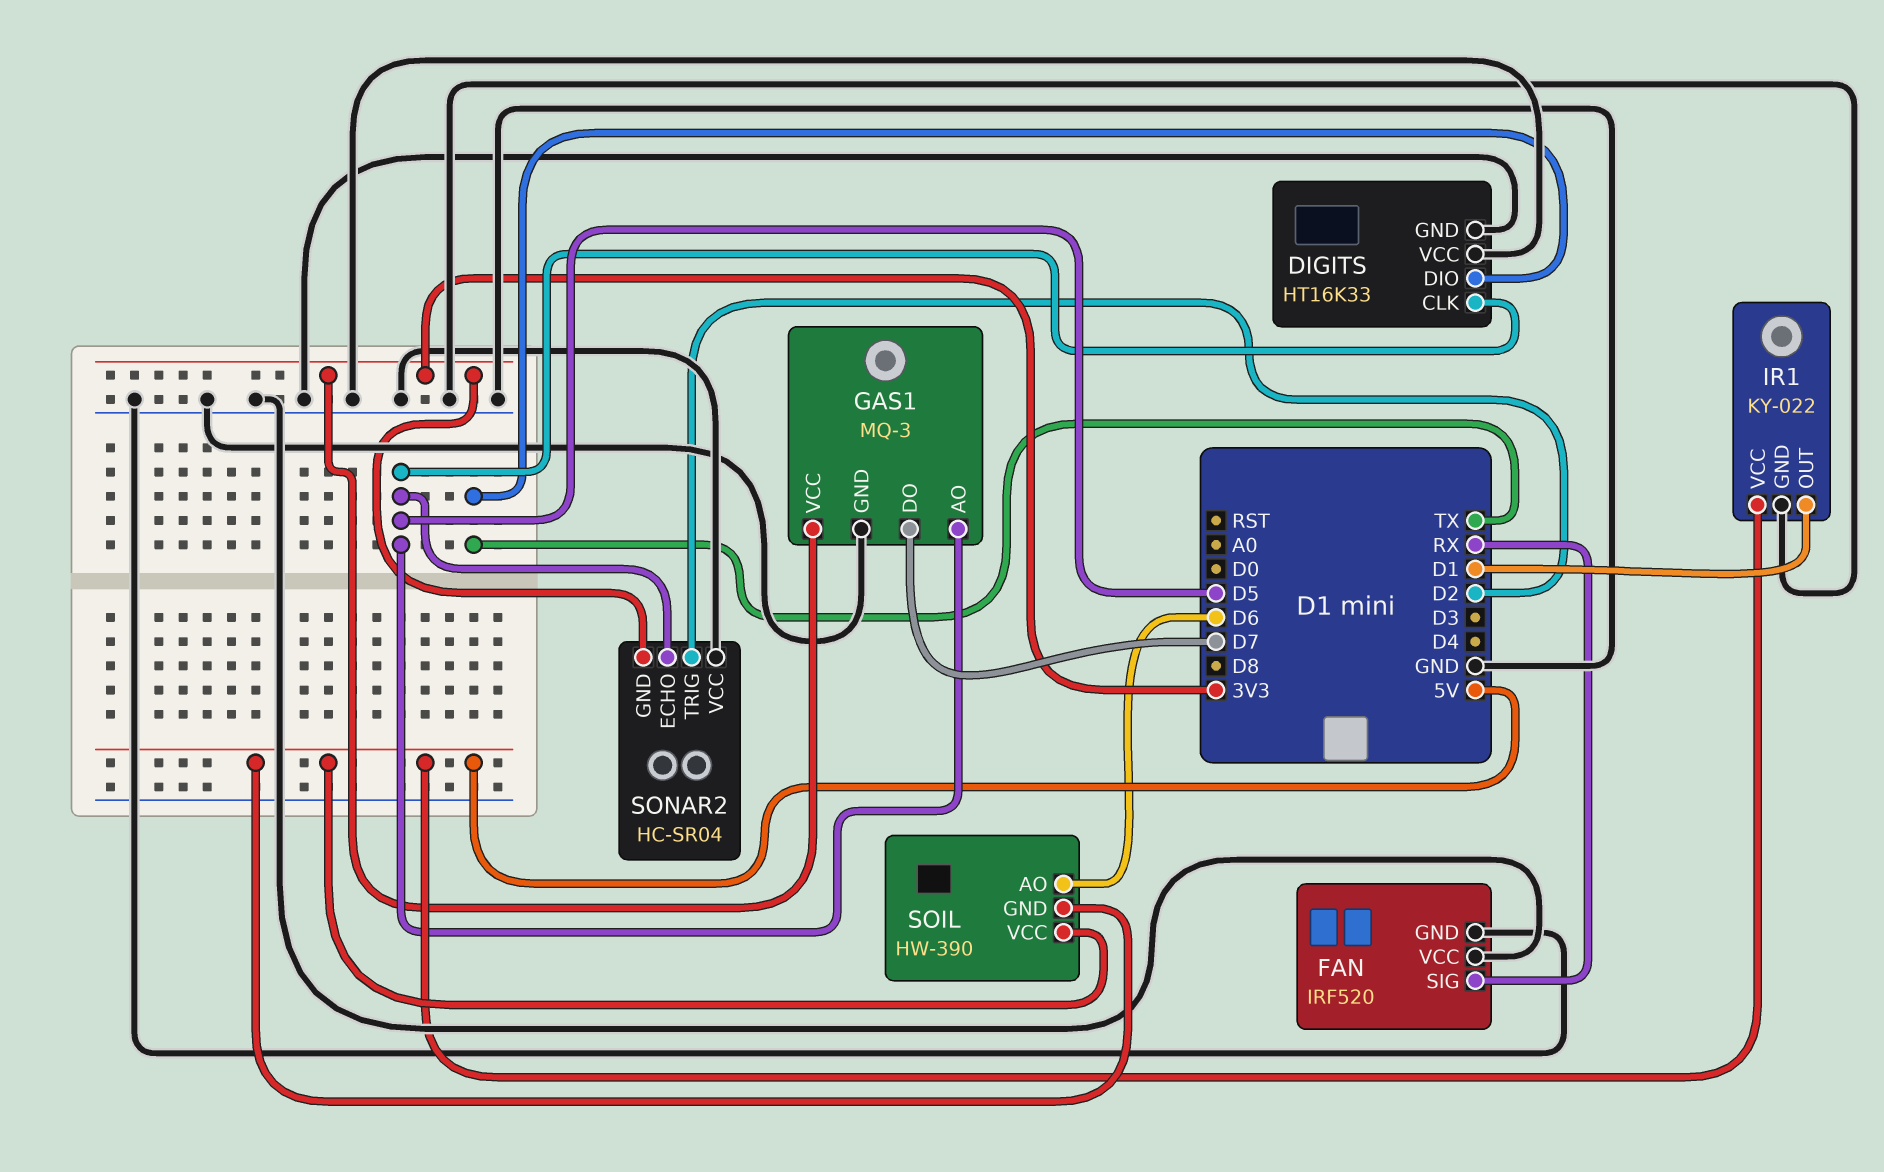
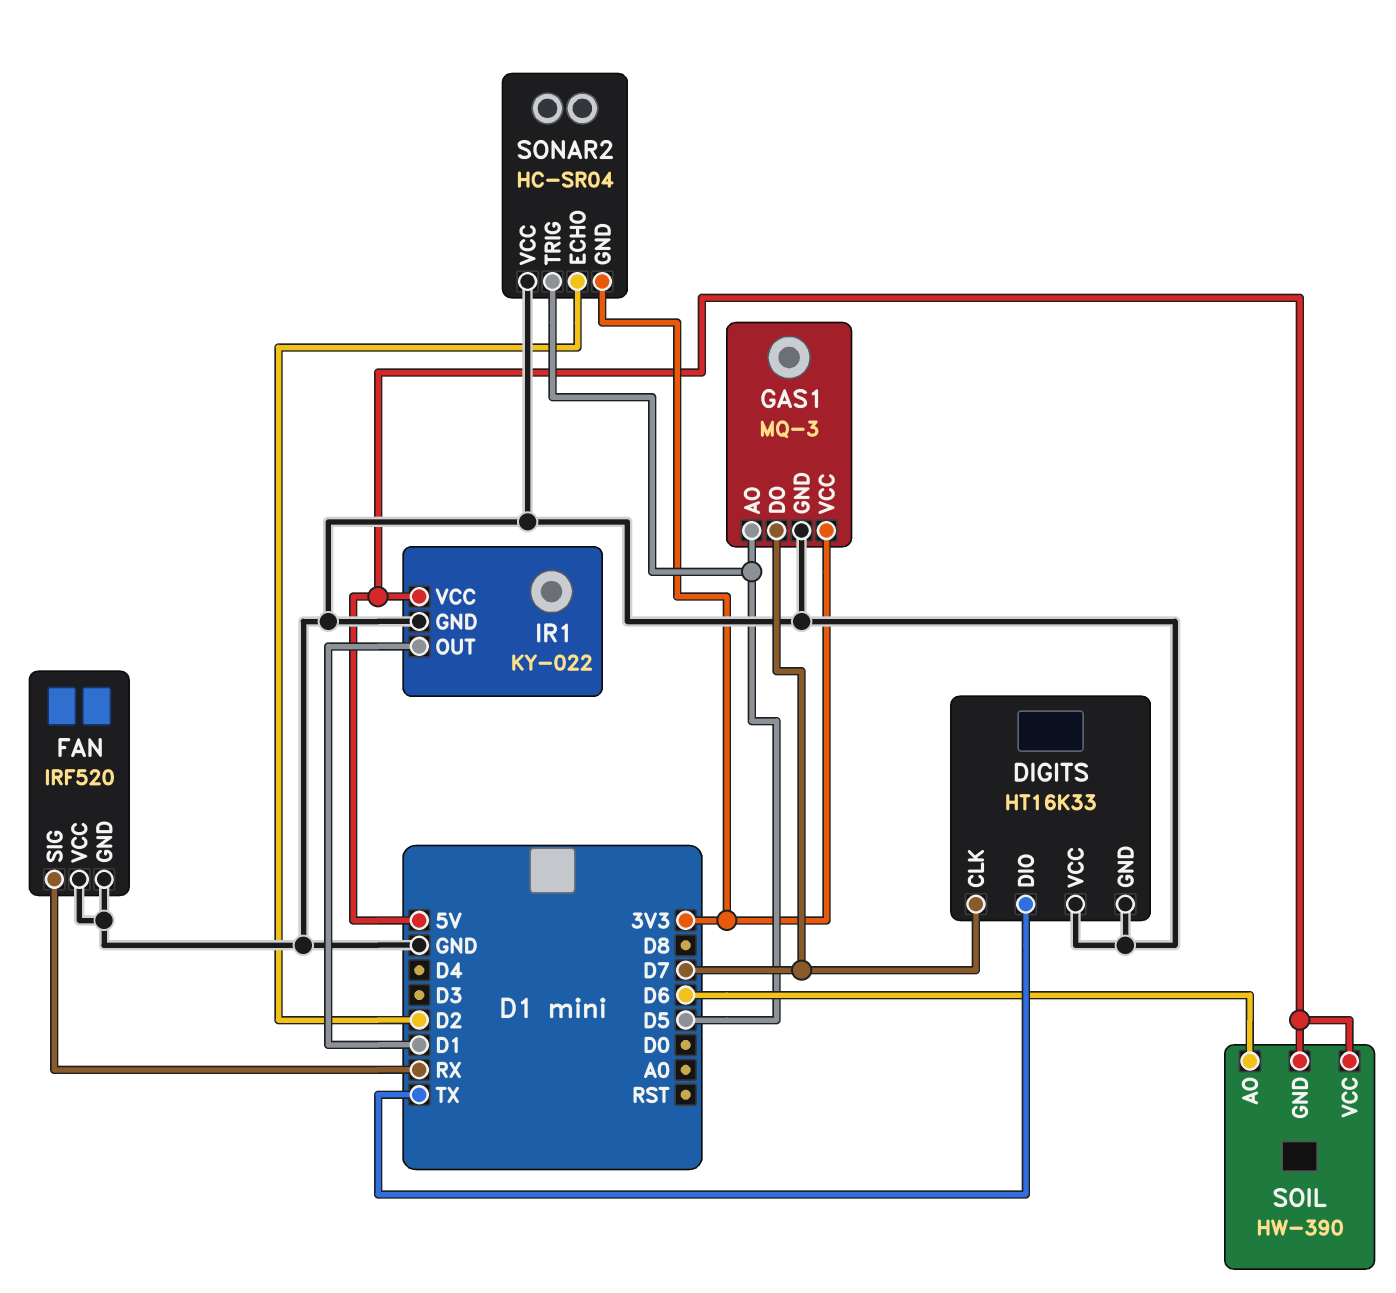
DIGITS pin CLK: D5 -> D7
SONAR2 pin ECHO: D5 -> D2
SONAR2 pin TRIG: D2 -> D5

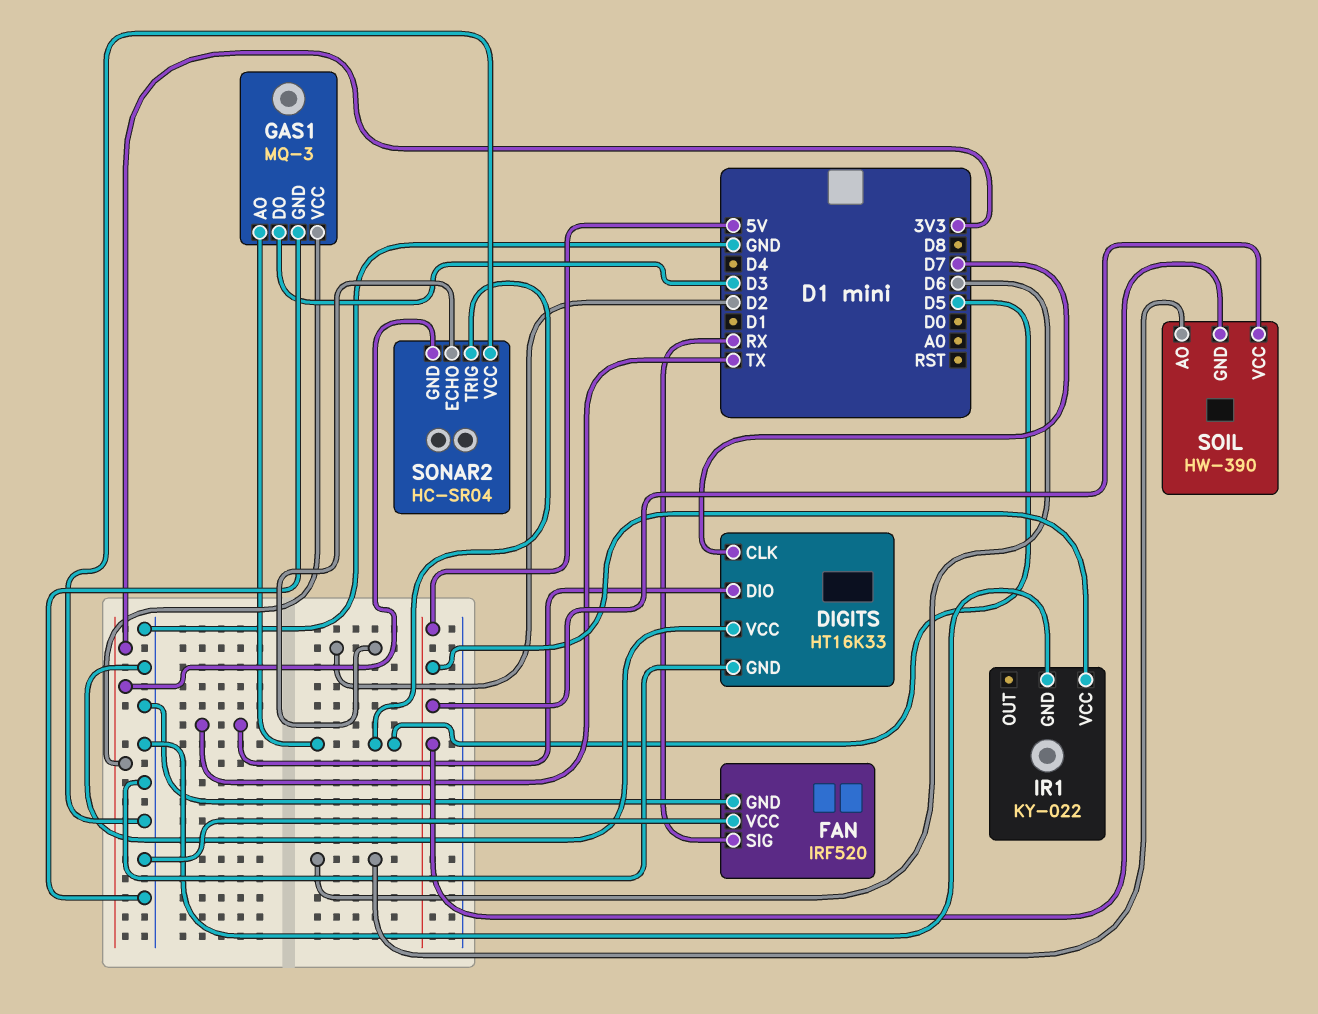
GAS1 pin DO: D7 -> D3
IR1 pin OUT: D1 -> none

